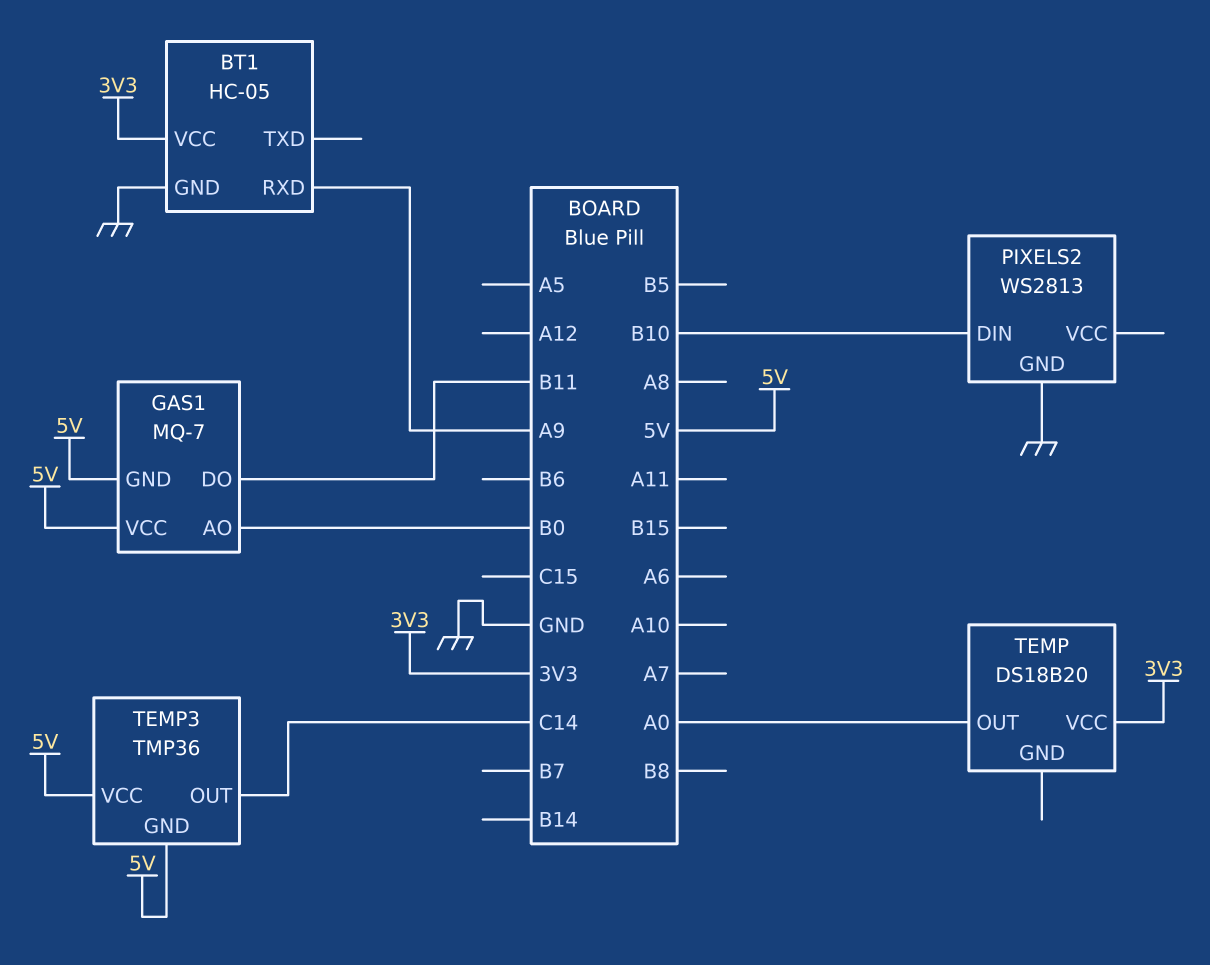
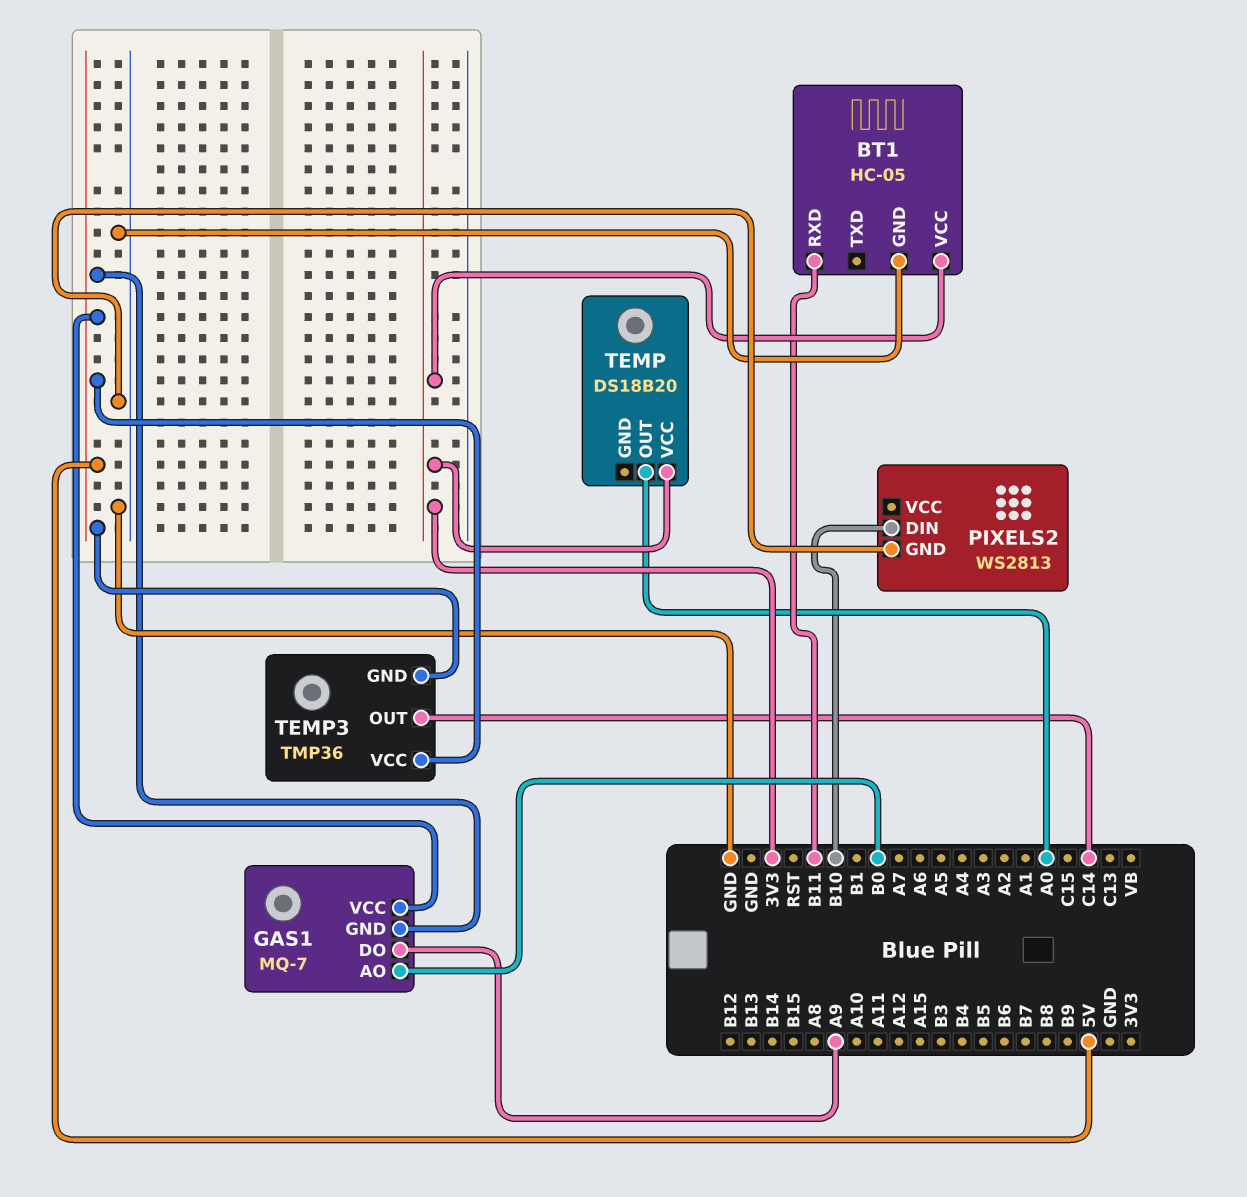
BT1 pin RXD: A9 -> B11
GAS1 pin DO: B11 -> A9

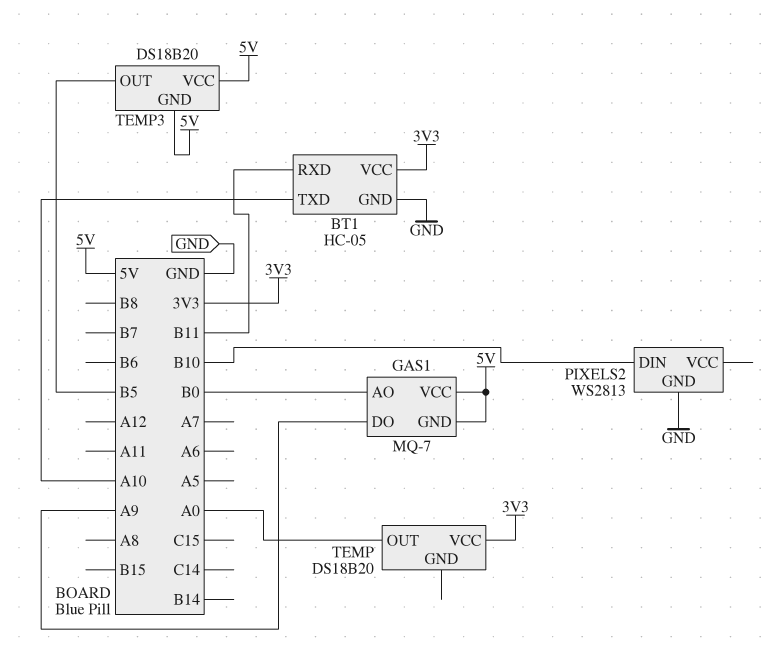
BT1 pin TXD: none -> A10
TEMP3: TMP36 -> DS18B20
TEMP3 pin OUT: C14 -> B5

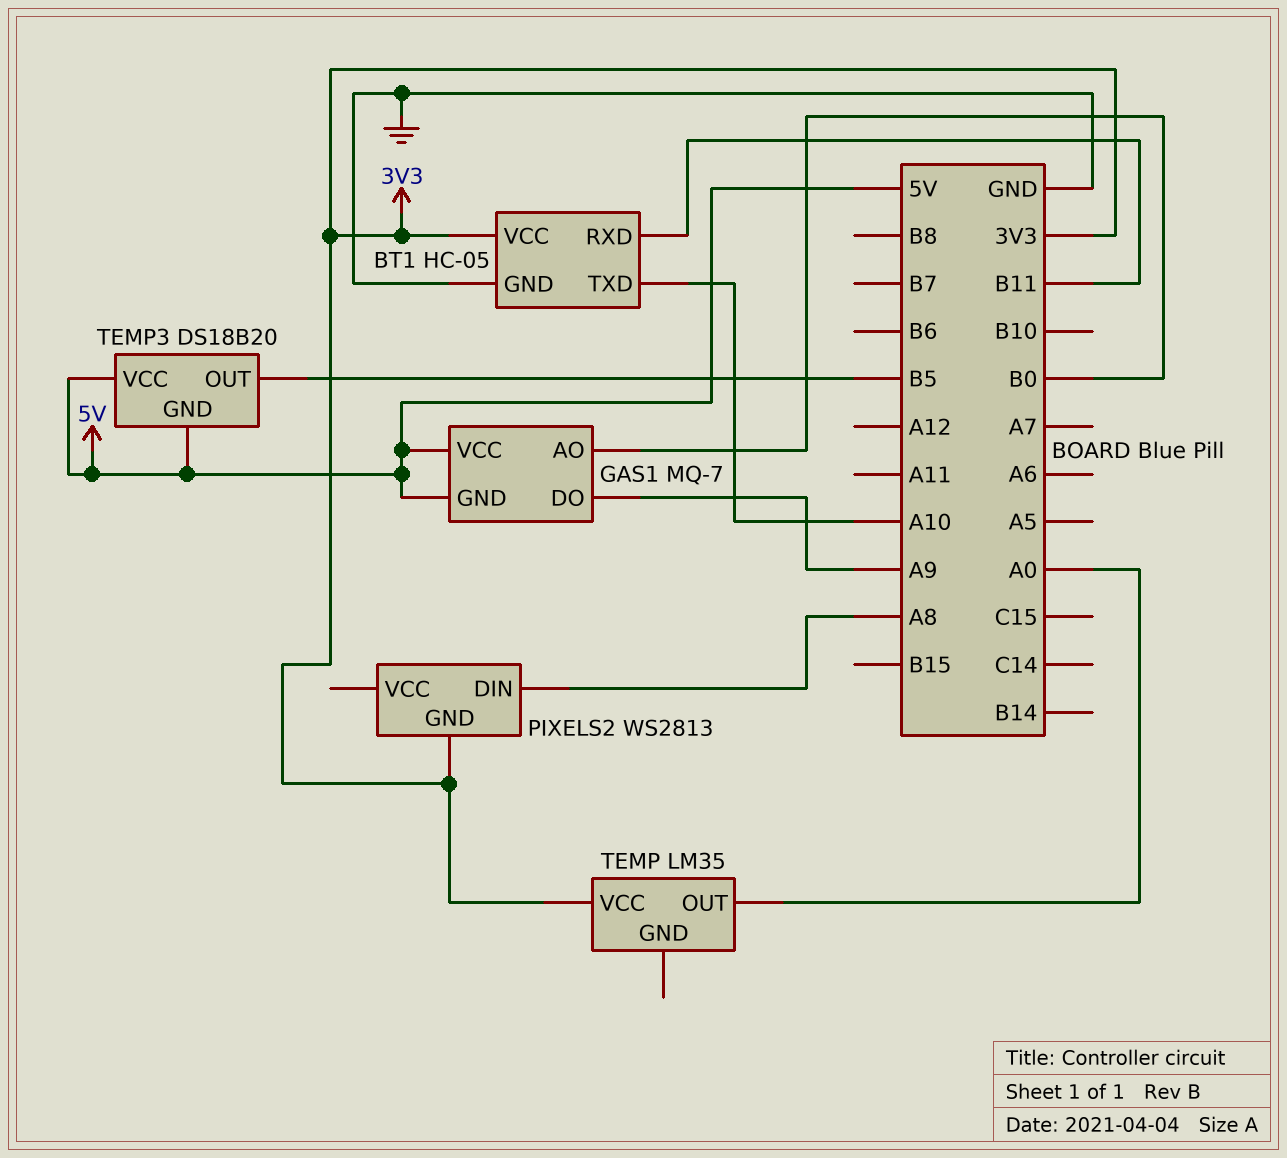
PIXELS2 pin DIN: B10 -> A8
PIXELS2 pin GND: GND -> 3V3
TEMP: DS18B20 -> LM35

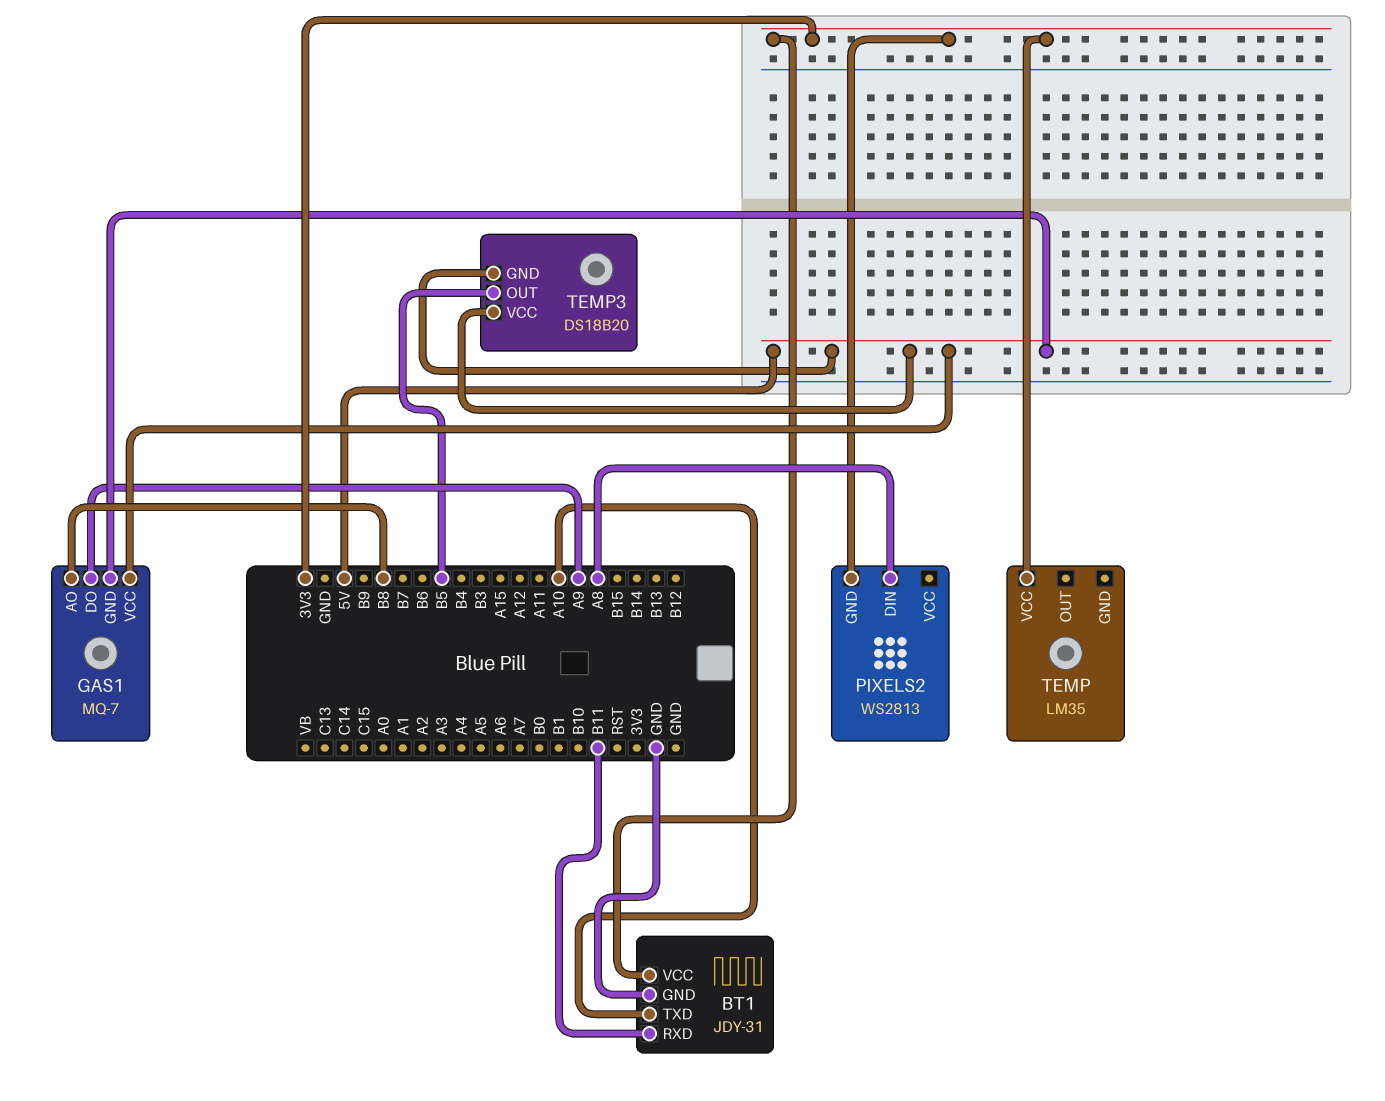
BT1: HC-05 -> JDY-31
GAS1 pin AO: B0 -> B8
TEMP pin OUT: A0 -> none

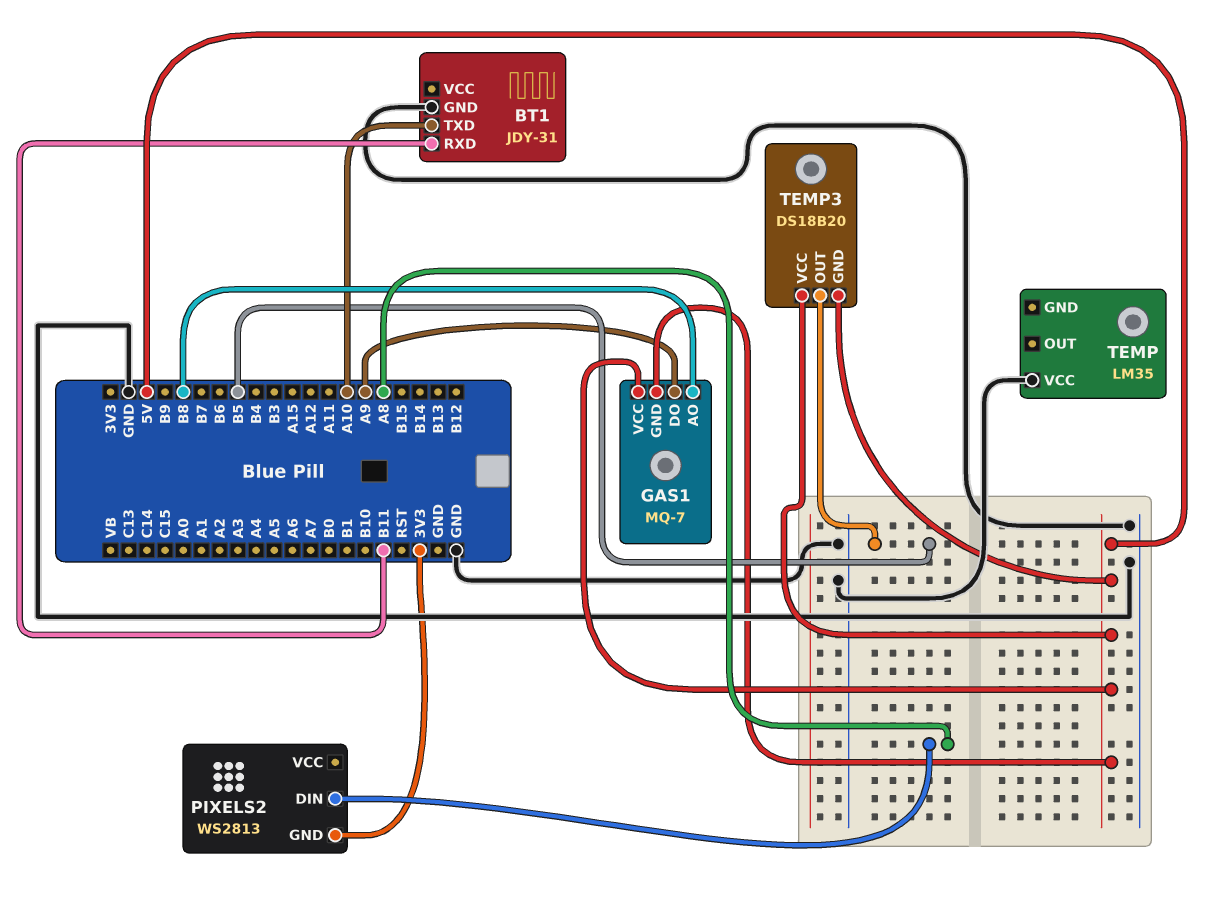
BT1 pin VCC: 3V3 -> none
TEMP pin VCC: 3V3 -> GND

